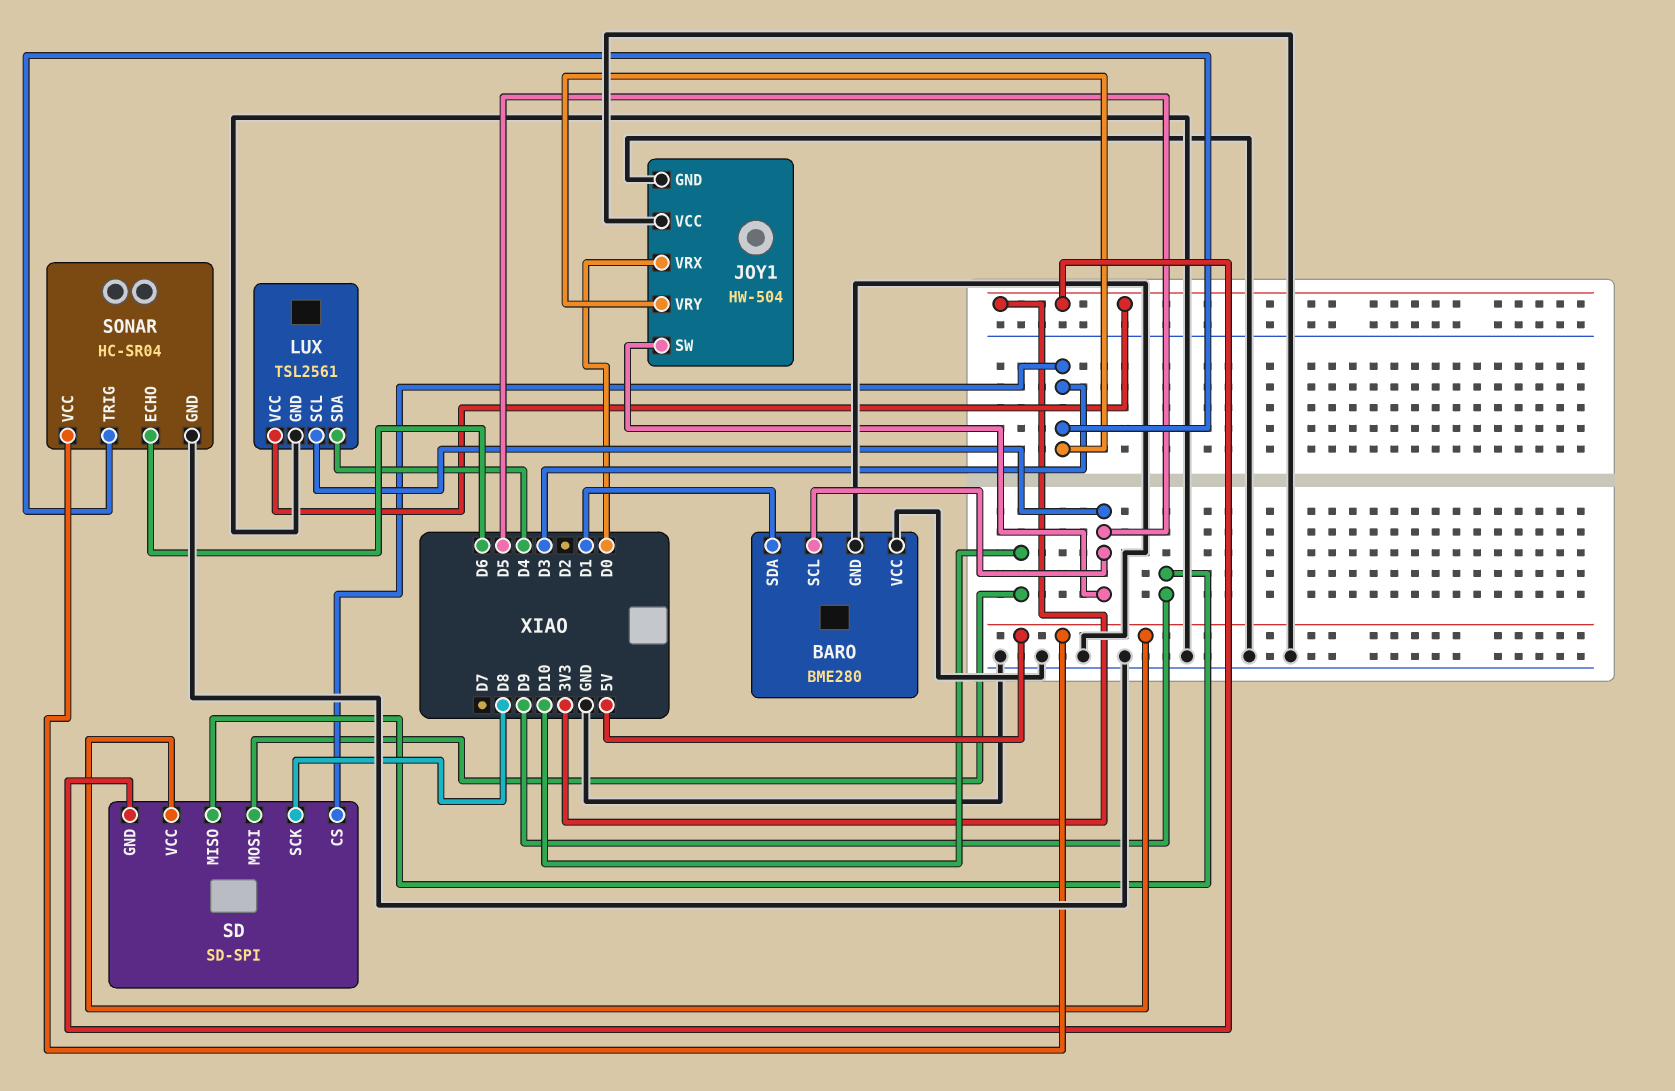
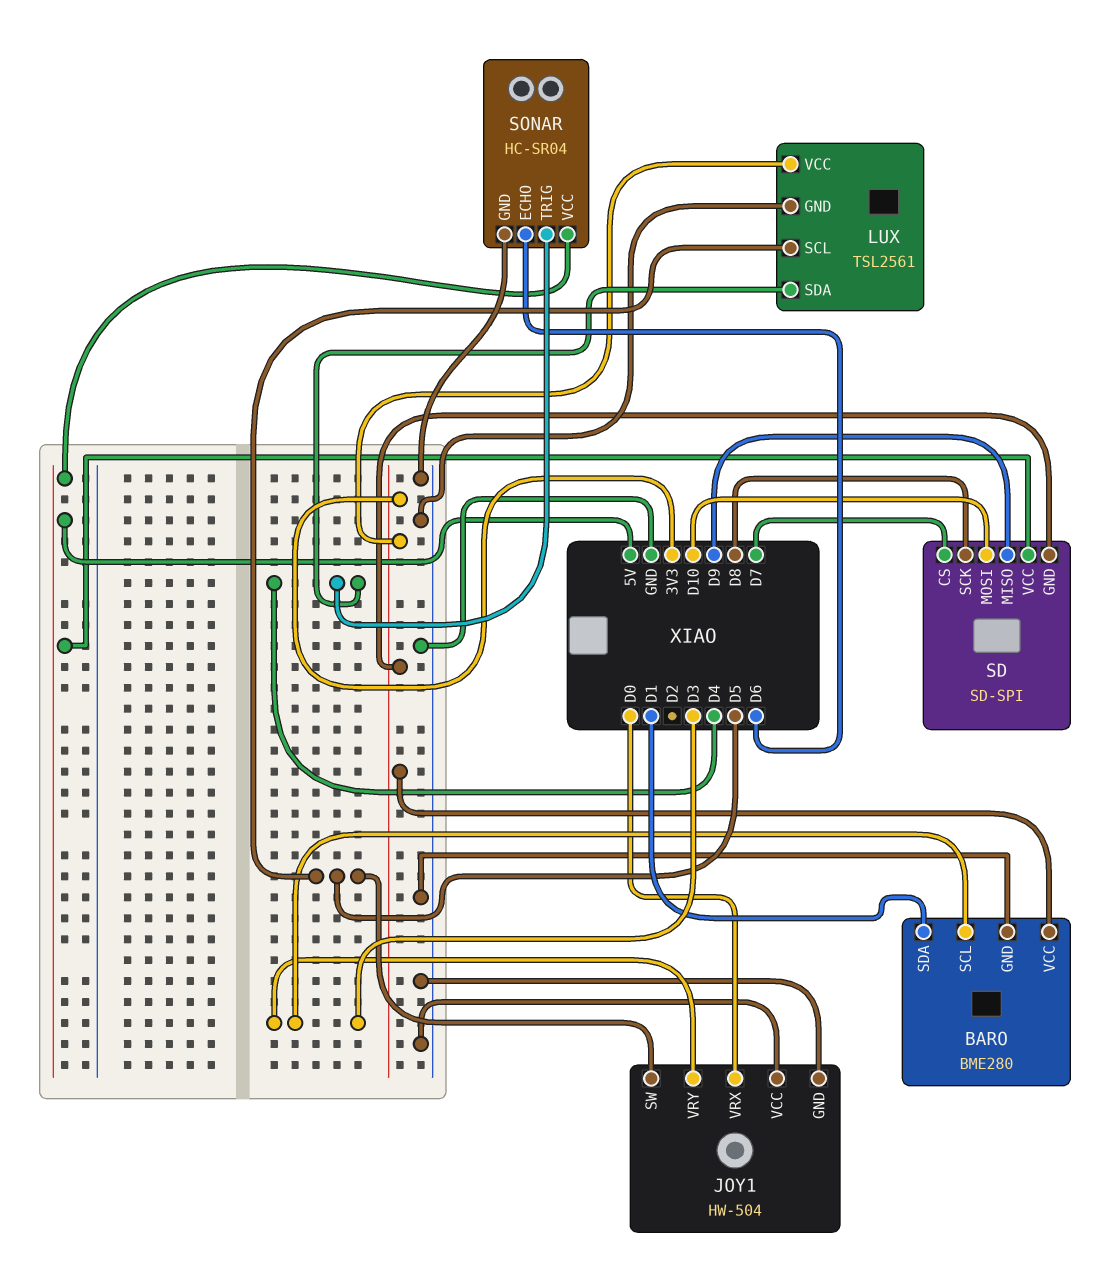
BARO pin SCL: D5 -> D3
BARO pin VCC: GND -> 3V3
SD pin CS: D3 -> D7
SONAR pin TRIG: D3 -> D4

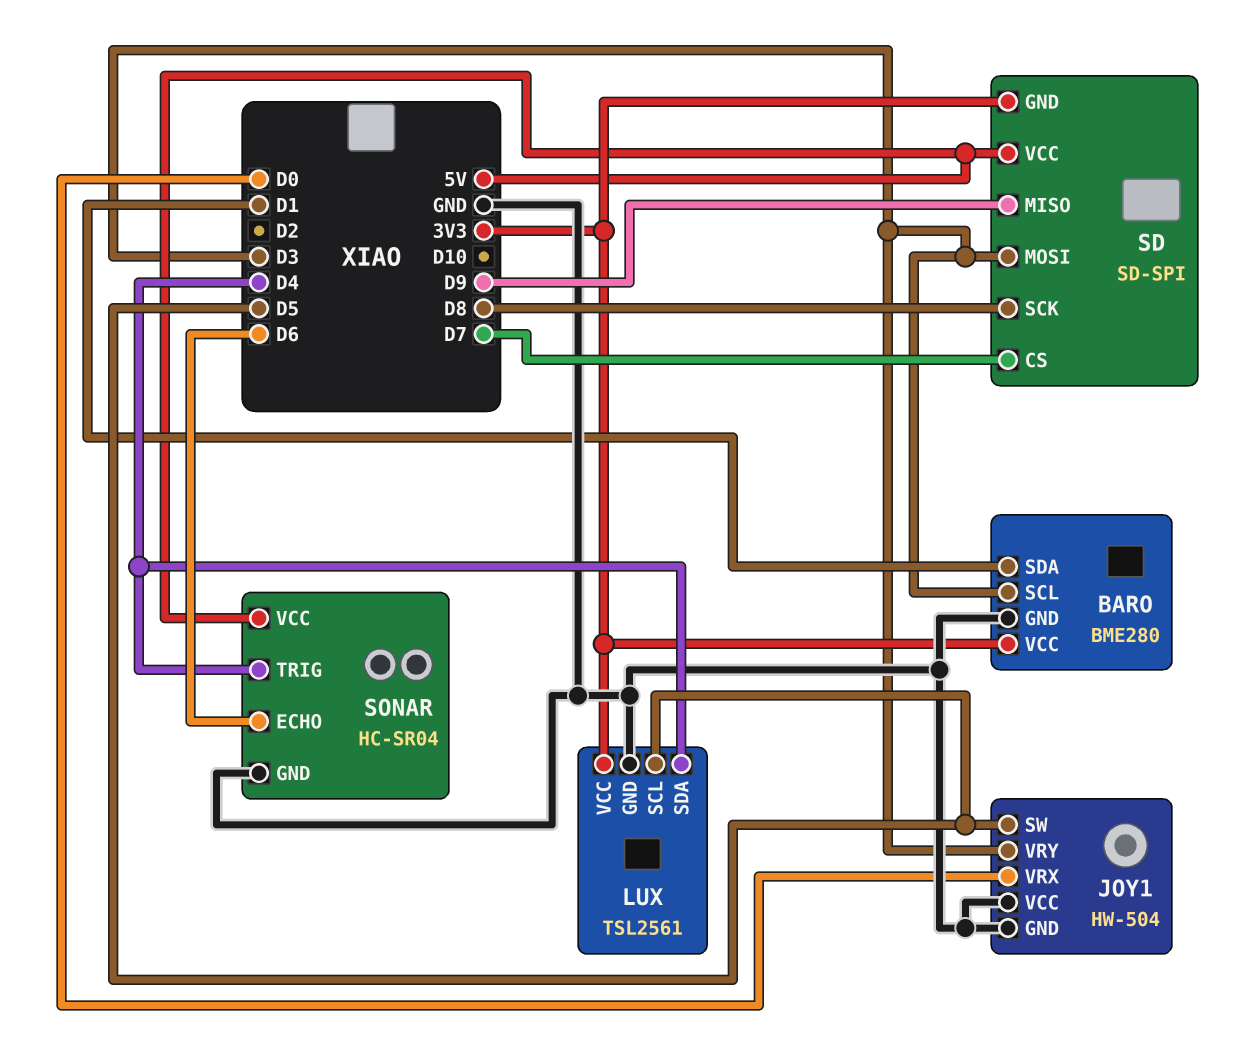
SD pin MOSI: D10 -> D3

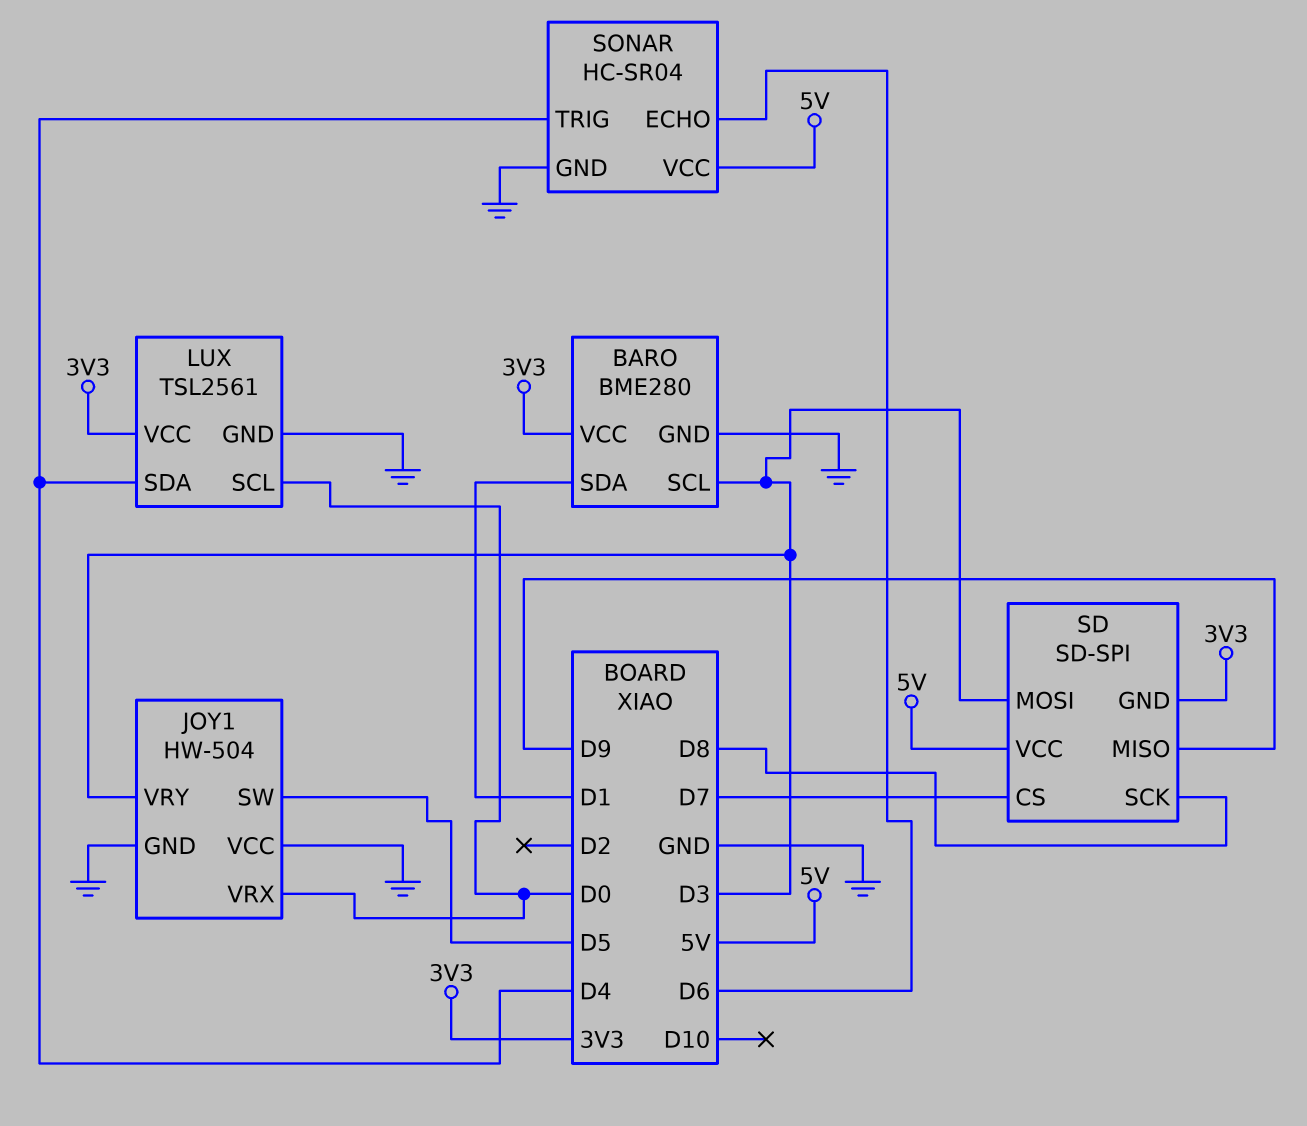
LUX pin SCL: D5 -> D0

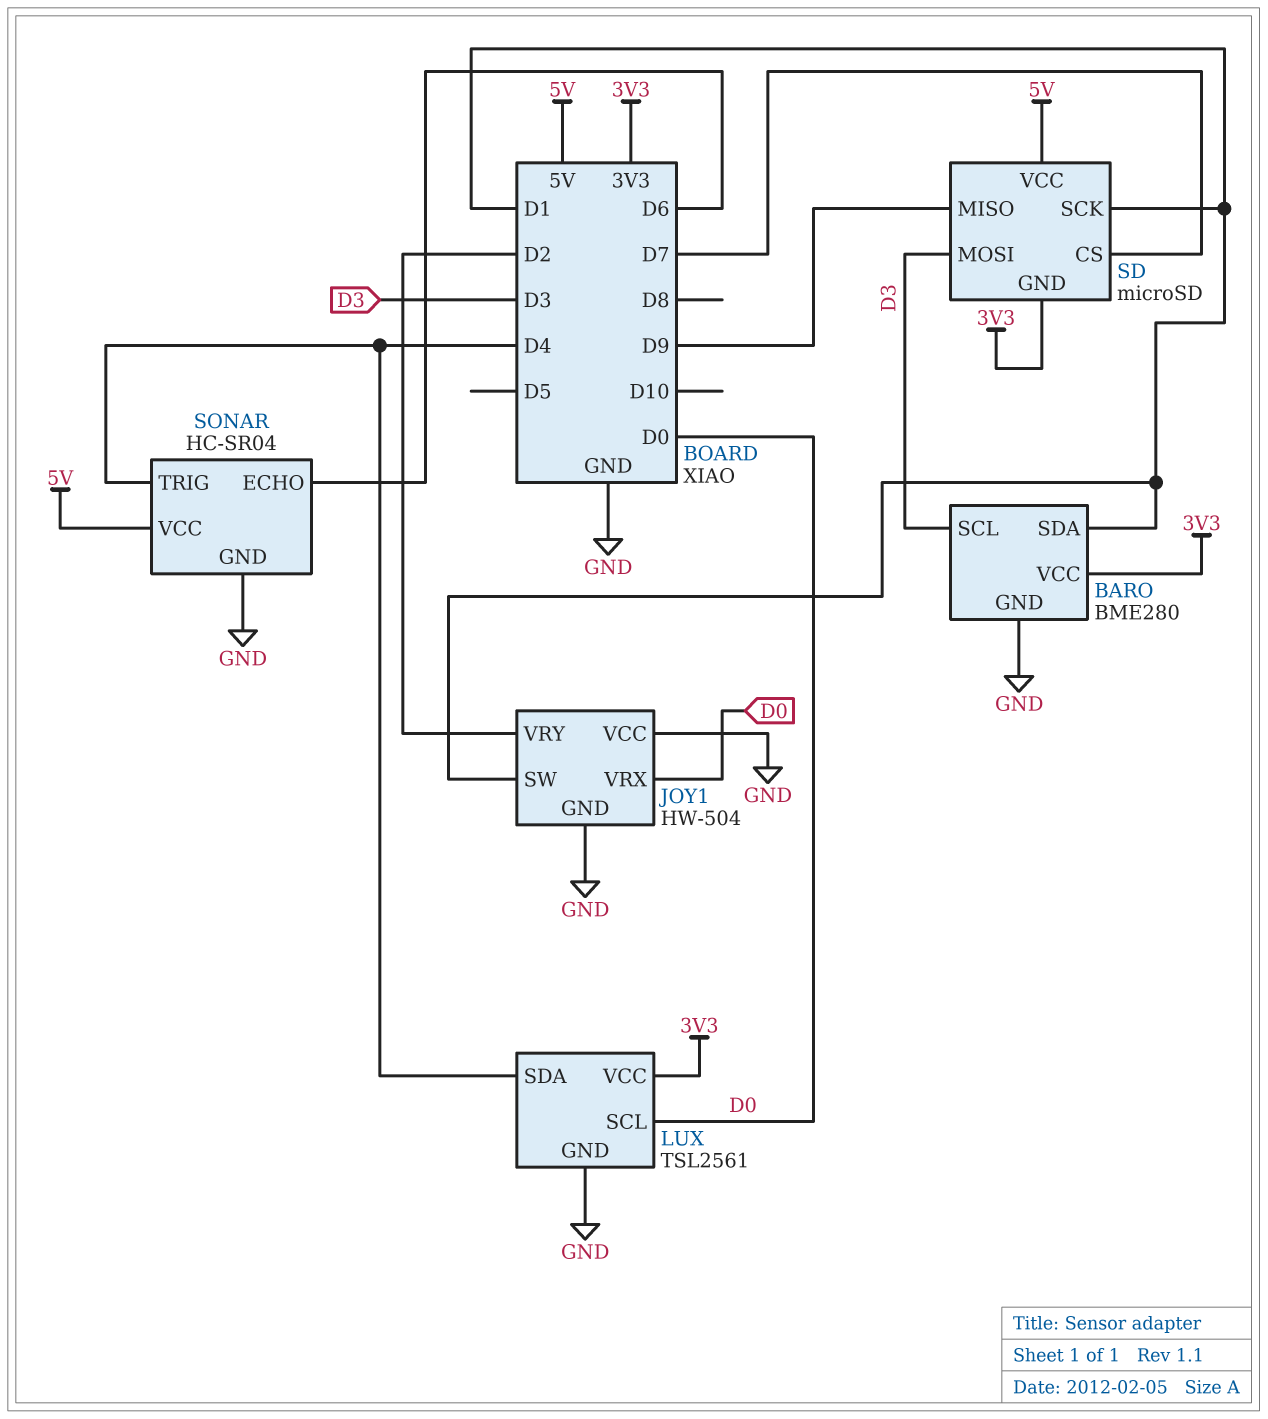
JOY1 pin SW: D5 -> D1
JOY1 pin VRY: D3 -> D2
SD: SD-SPI -> microSD
SD pin SCK: D8 -> D1

